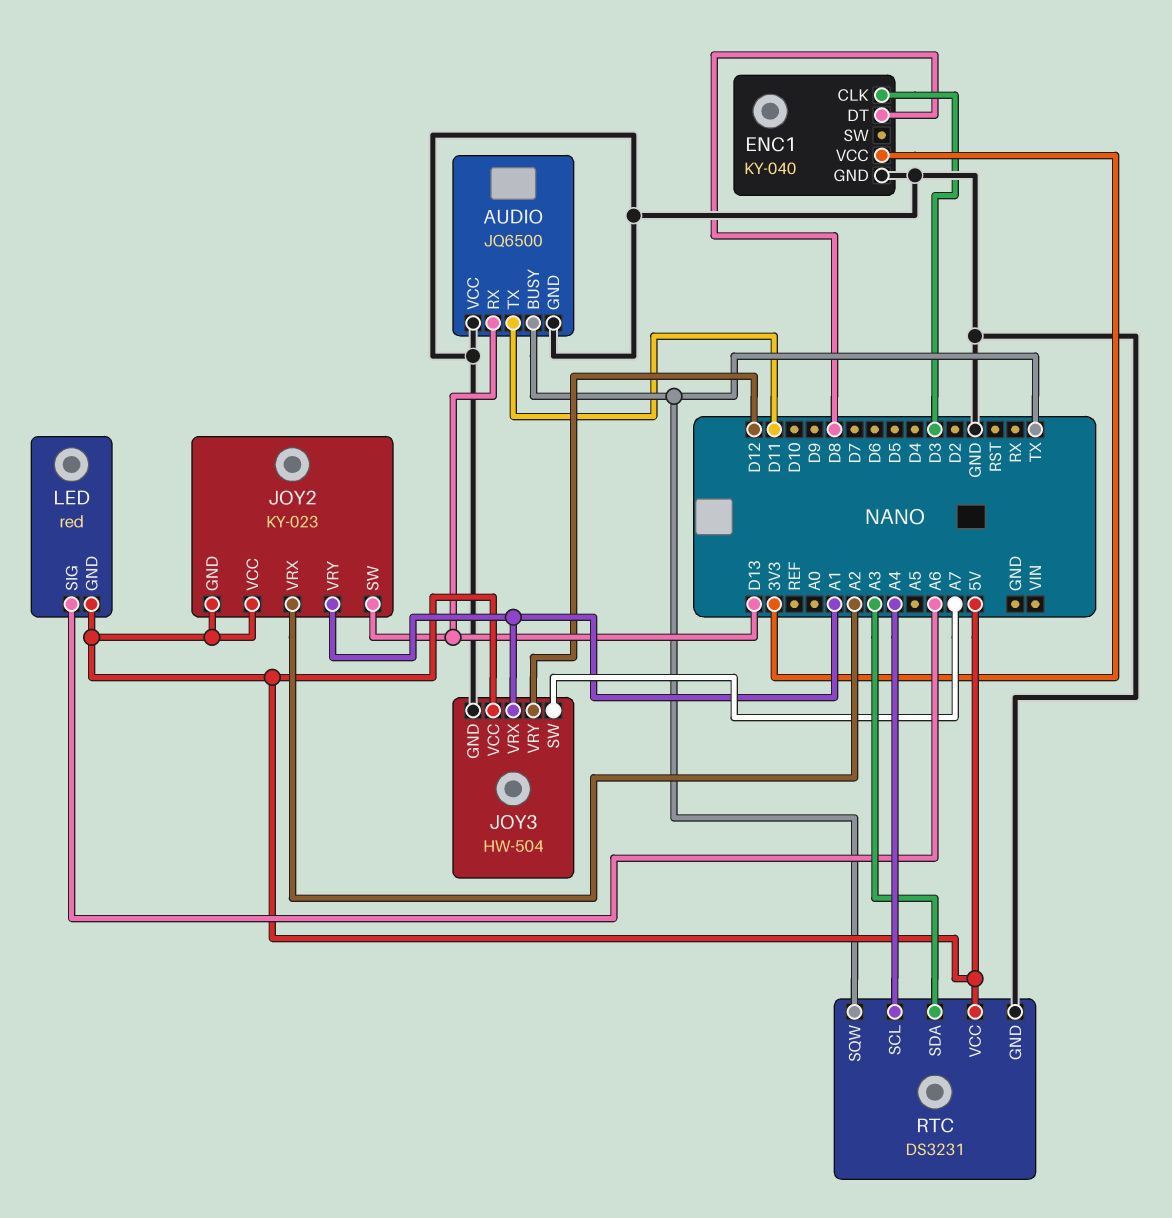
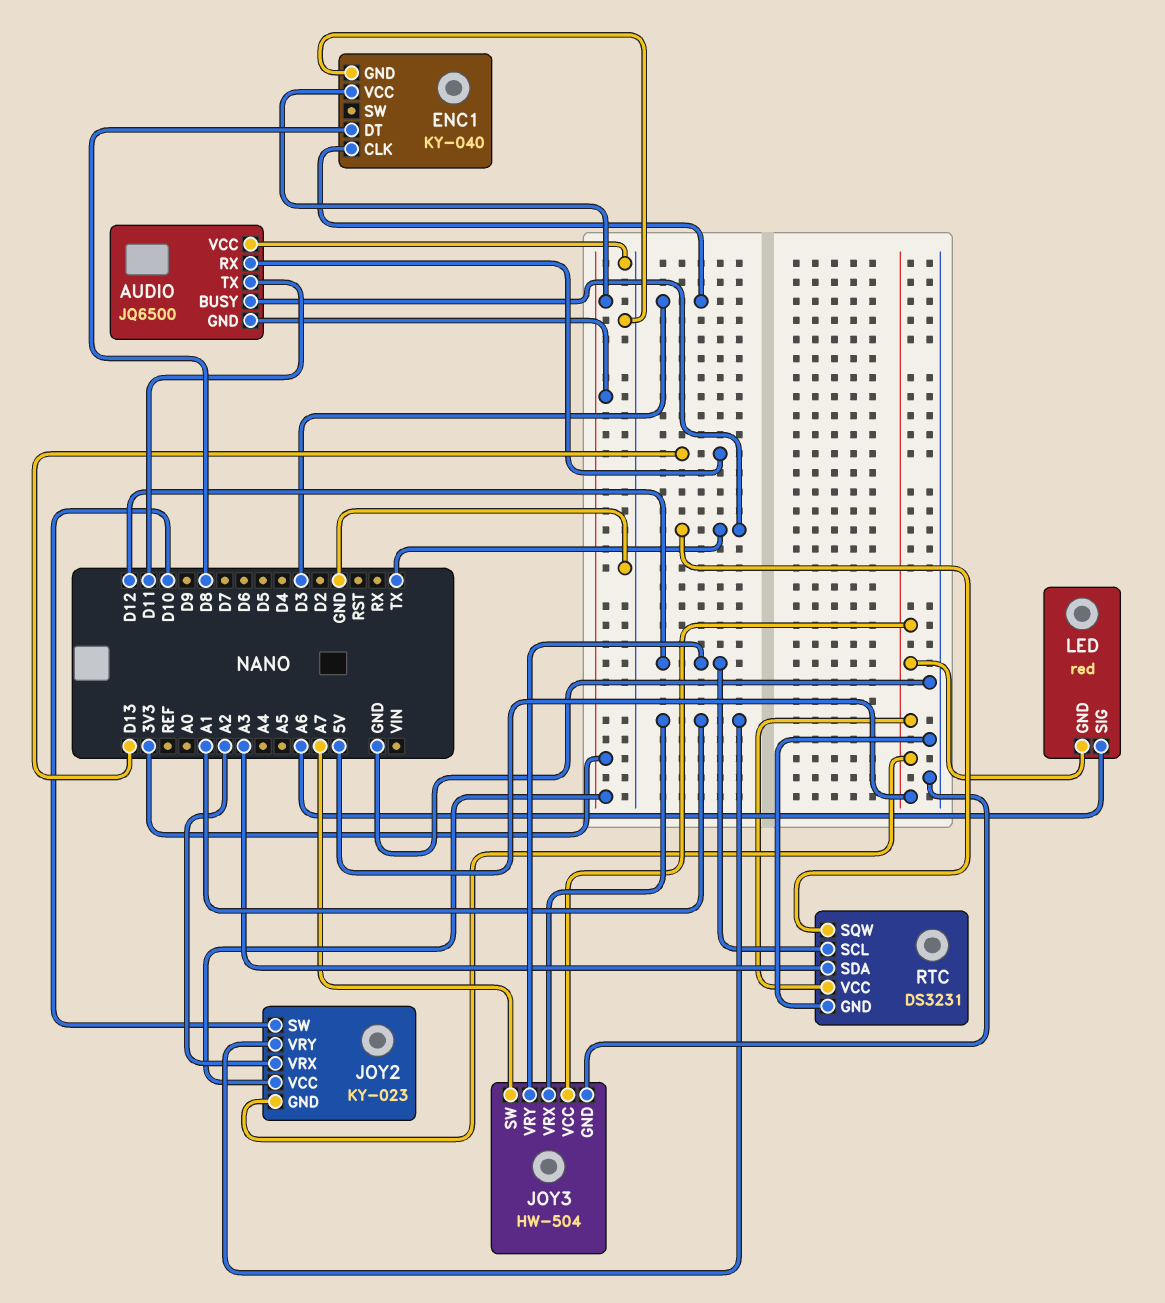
AUDIO pin GND: GND -> 3V3
JOY2 pin SW: D13 -> D10
JOY2 pin VCC: 5V -> 3V3
RTC pin SCL: A4 -> D12

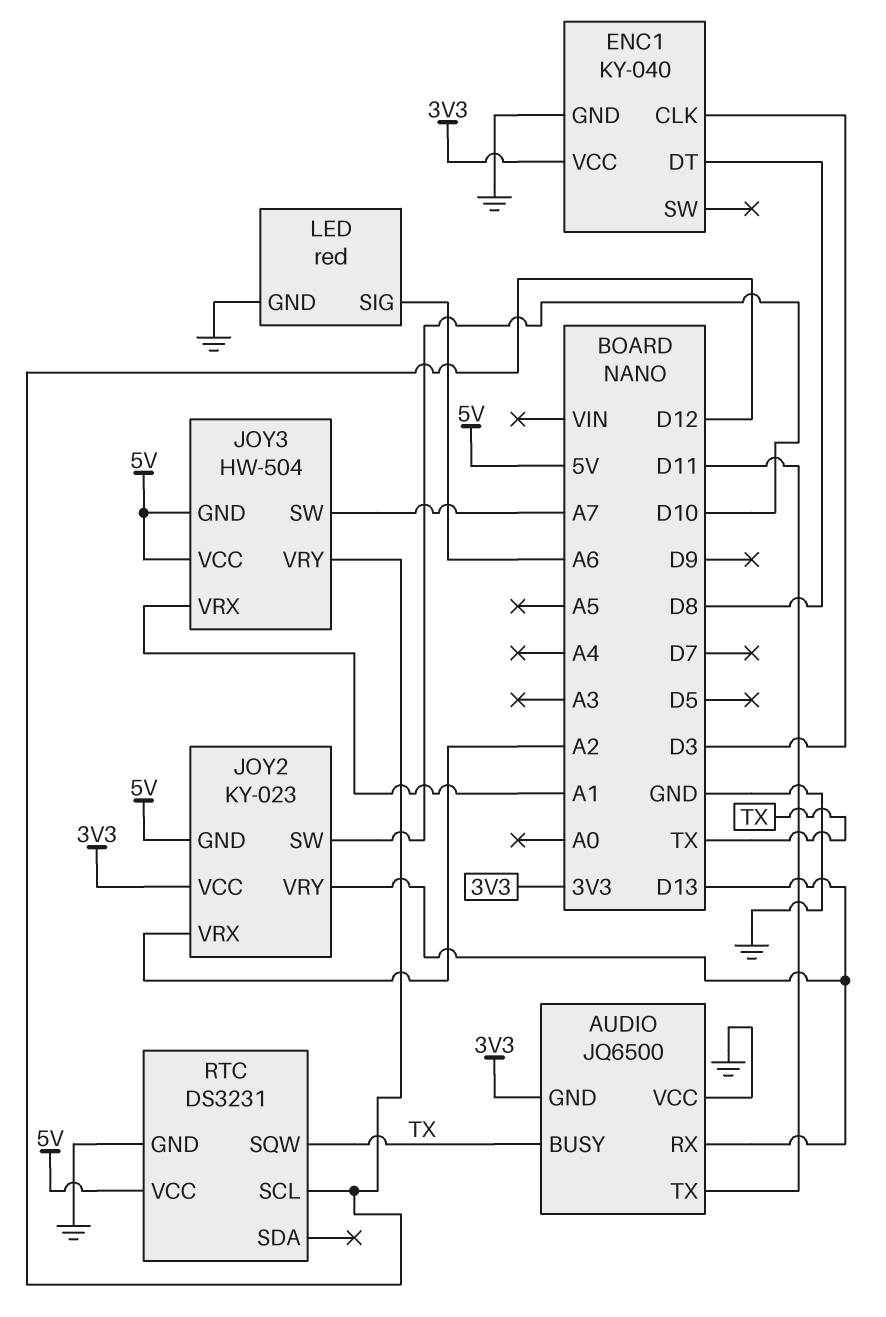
JOY2 pin VRY: A1 -> D13
JOY3 pin GND: GND -> 5V
LED pin GND: 5V -> GND
RTC pin SDA: A3 -> none

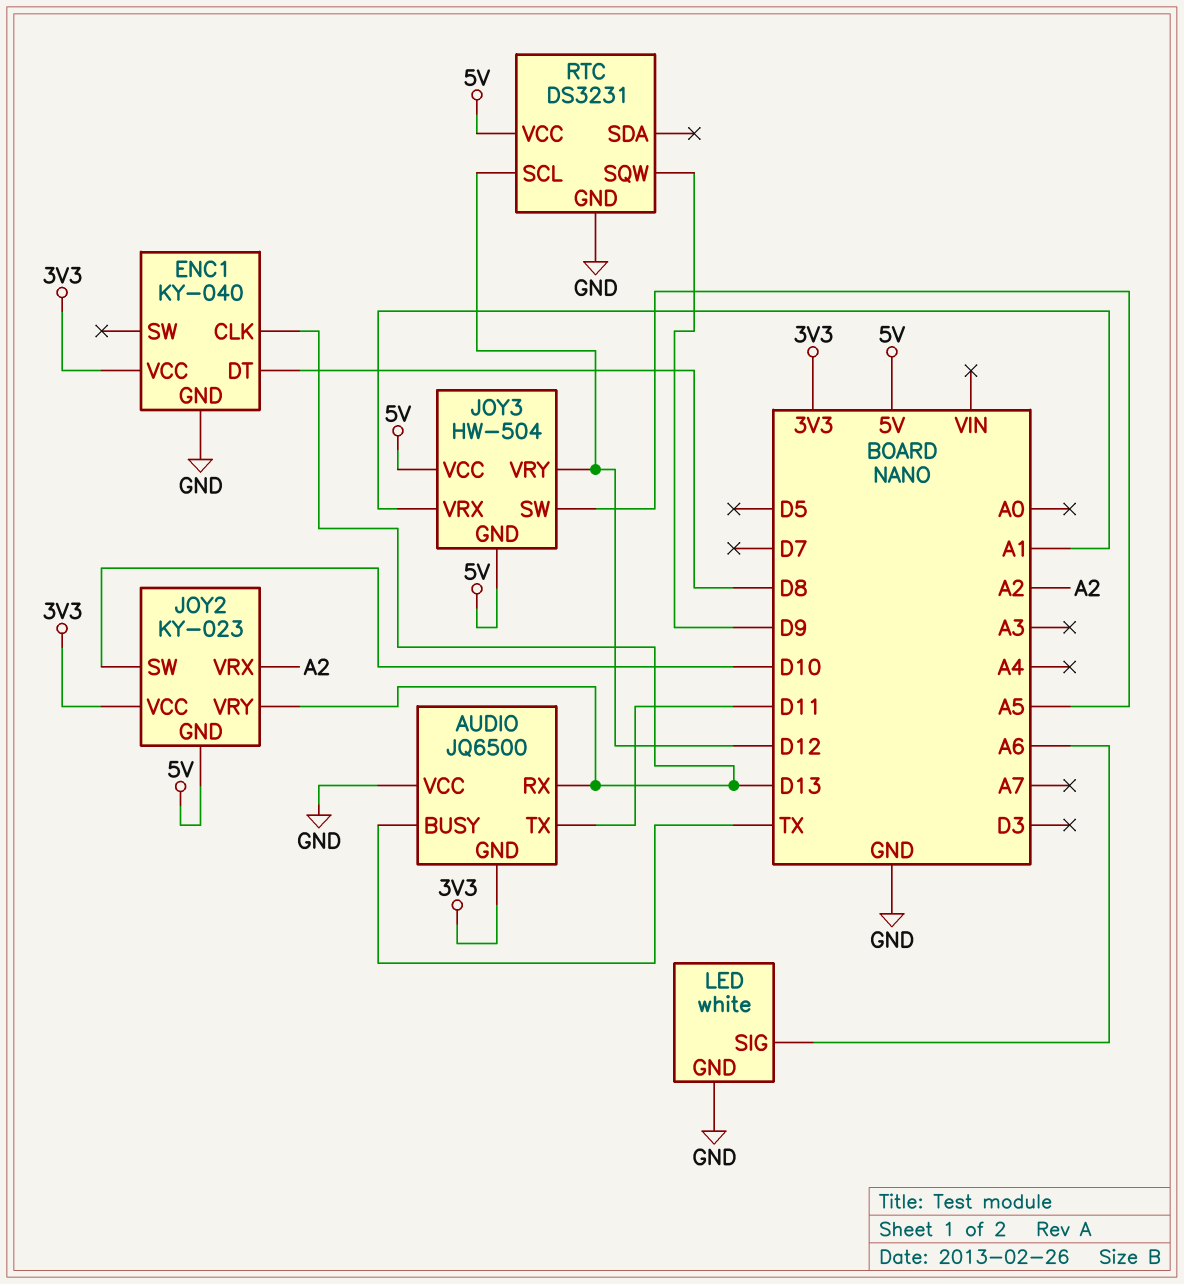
ENC1 pin CLK: D3 -> D13
JOY3 pin SW: A7 -> A5
LED: red -> white
RTC pin SQW: TX -> D9

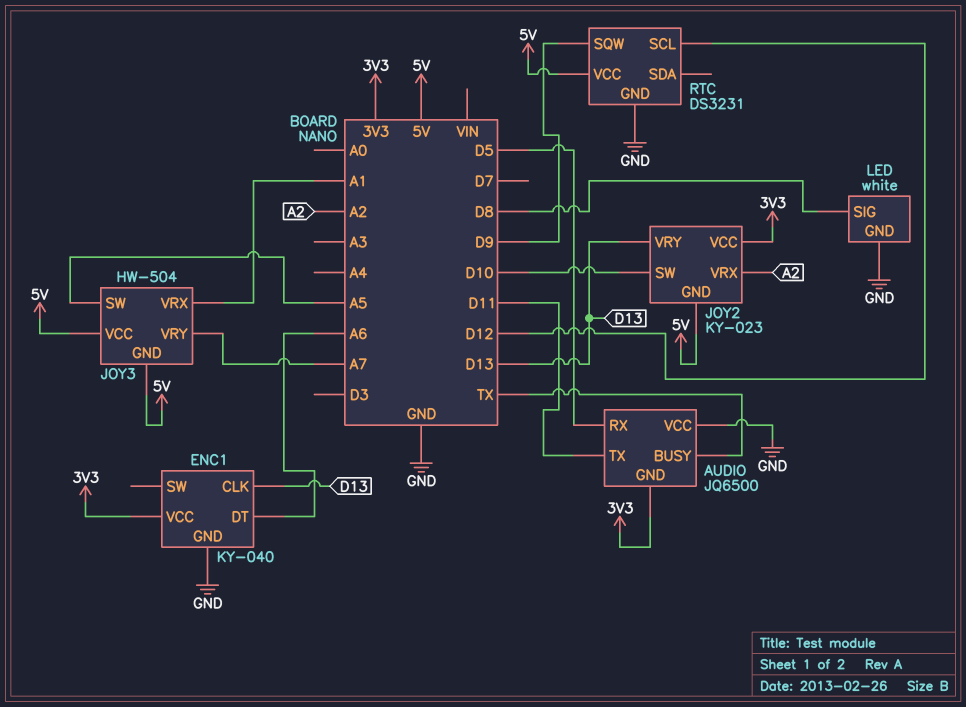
AUDIO pin RX: D13 -> D5
ENC1 pin DT: D8 -> A6
JOY3 pin VRY: D12 -> A7
LED pin SIG: A6 -> D8

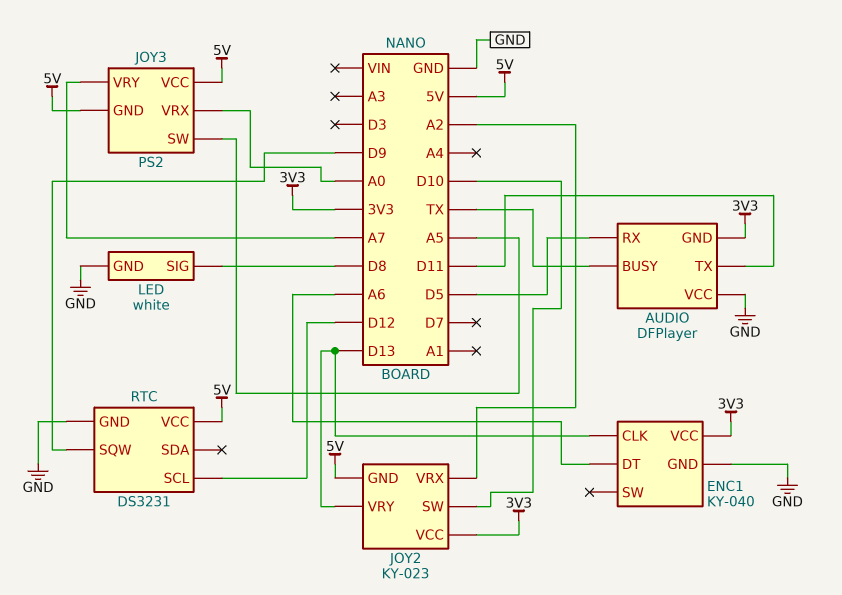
AUDIO: JQ6500 -> DFPlayer
JOY3: HW-504 -> PS2
JOY3 pin VRX: A1 -> A0

